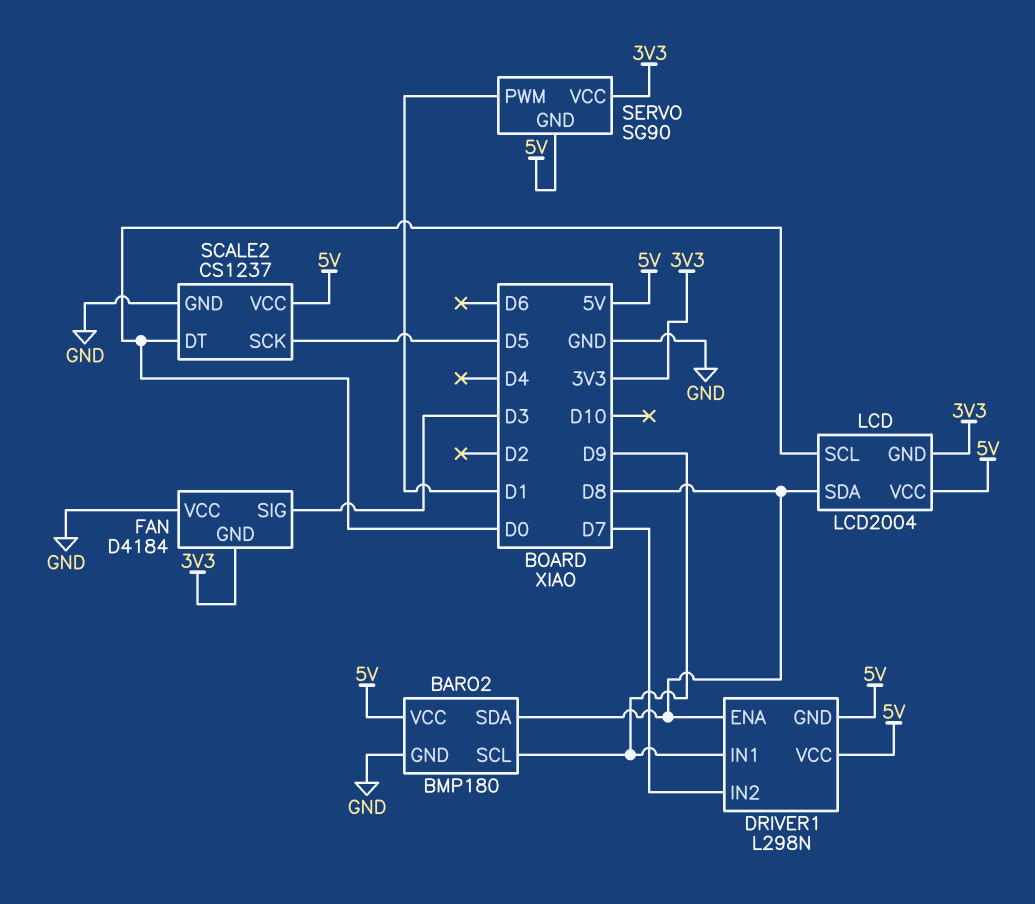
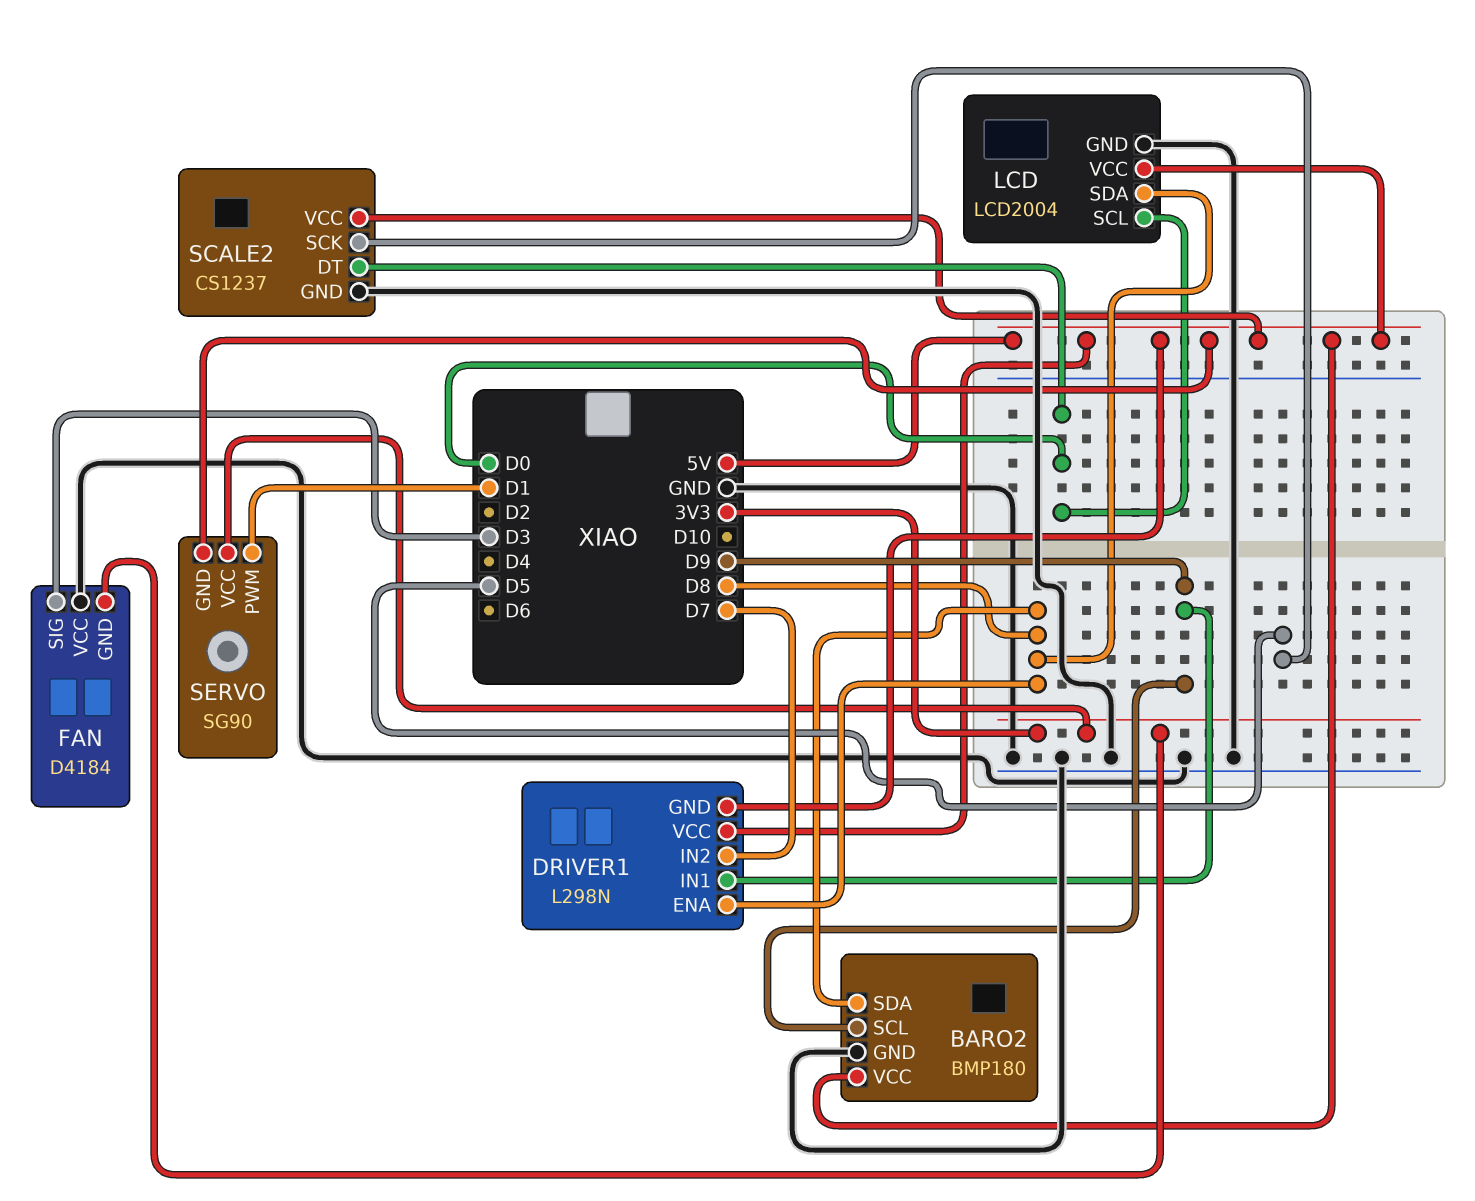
LCD pin GND: 3V3 -> GND

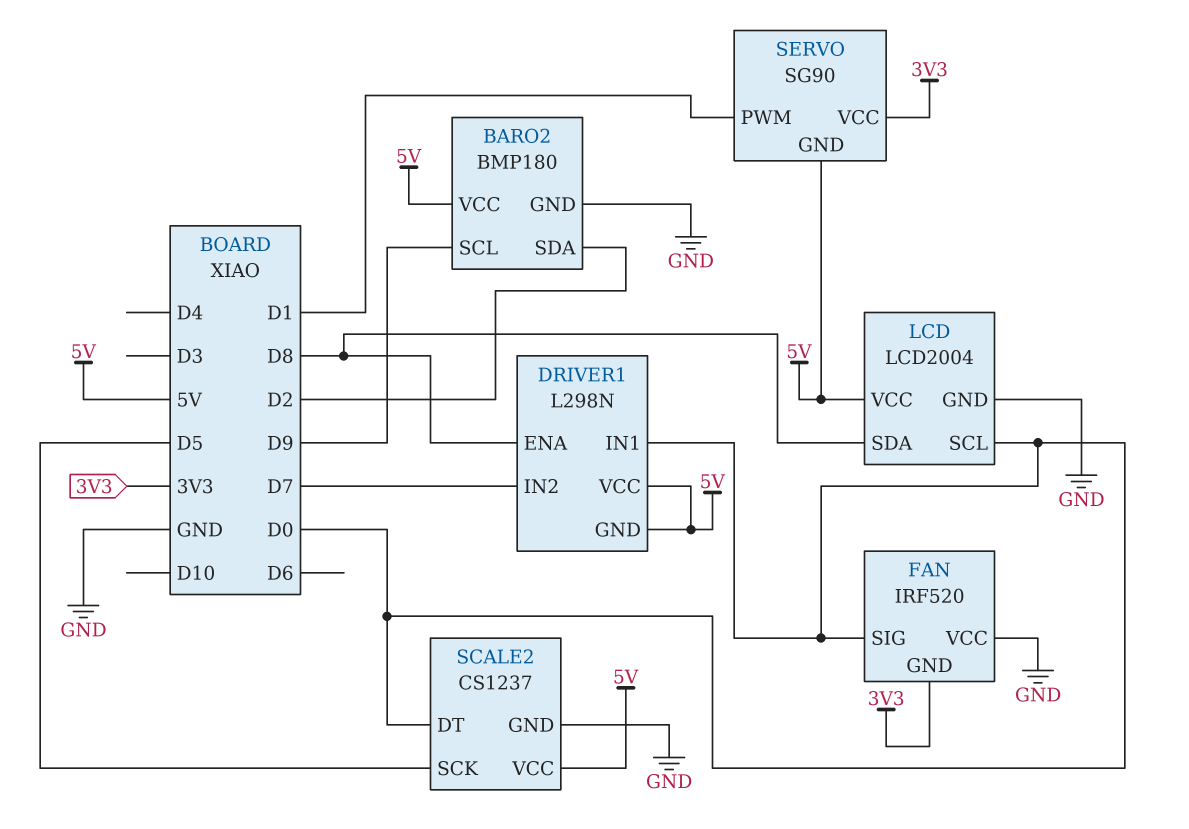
BARO2 pin SDA: D8 -> D2
DRIVER1 pin IN1: D9 -> D0
FAN: D4184 -> IRF520
FAN pin SIG: D3 -> D0

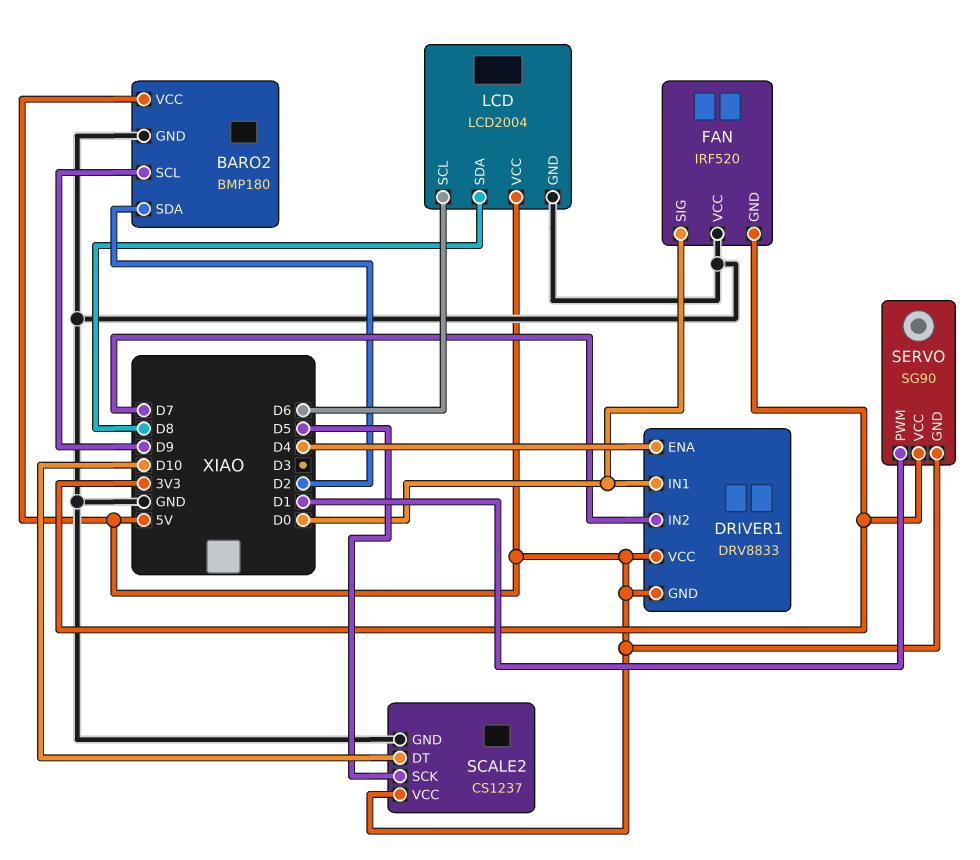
DRIVER1: L298N -> DRV8833
DRIVER1 pin ENA: D8 -> D4
LCD pin SCL: D0 -> D6
SCALE2 pin DT: D0 -> D10

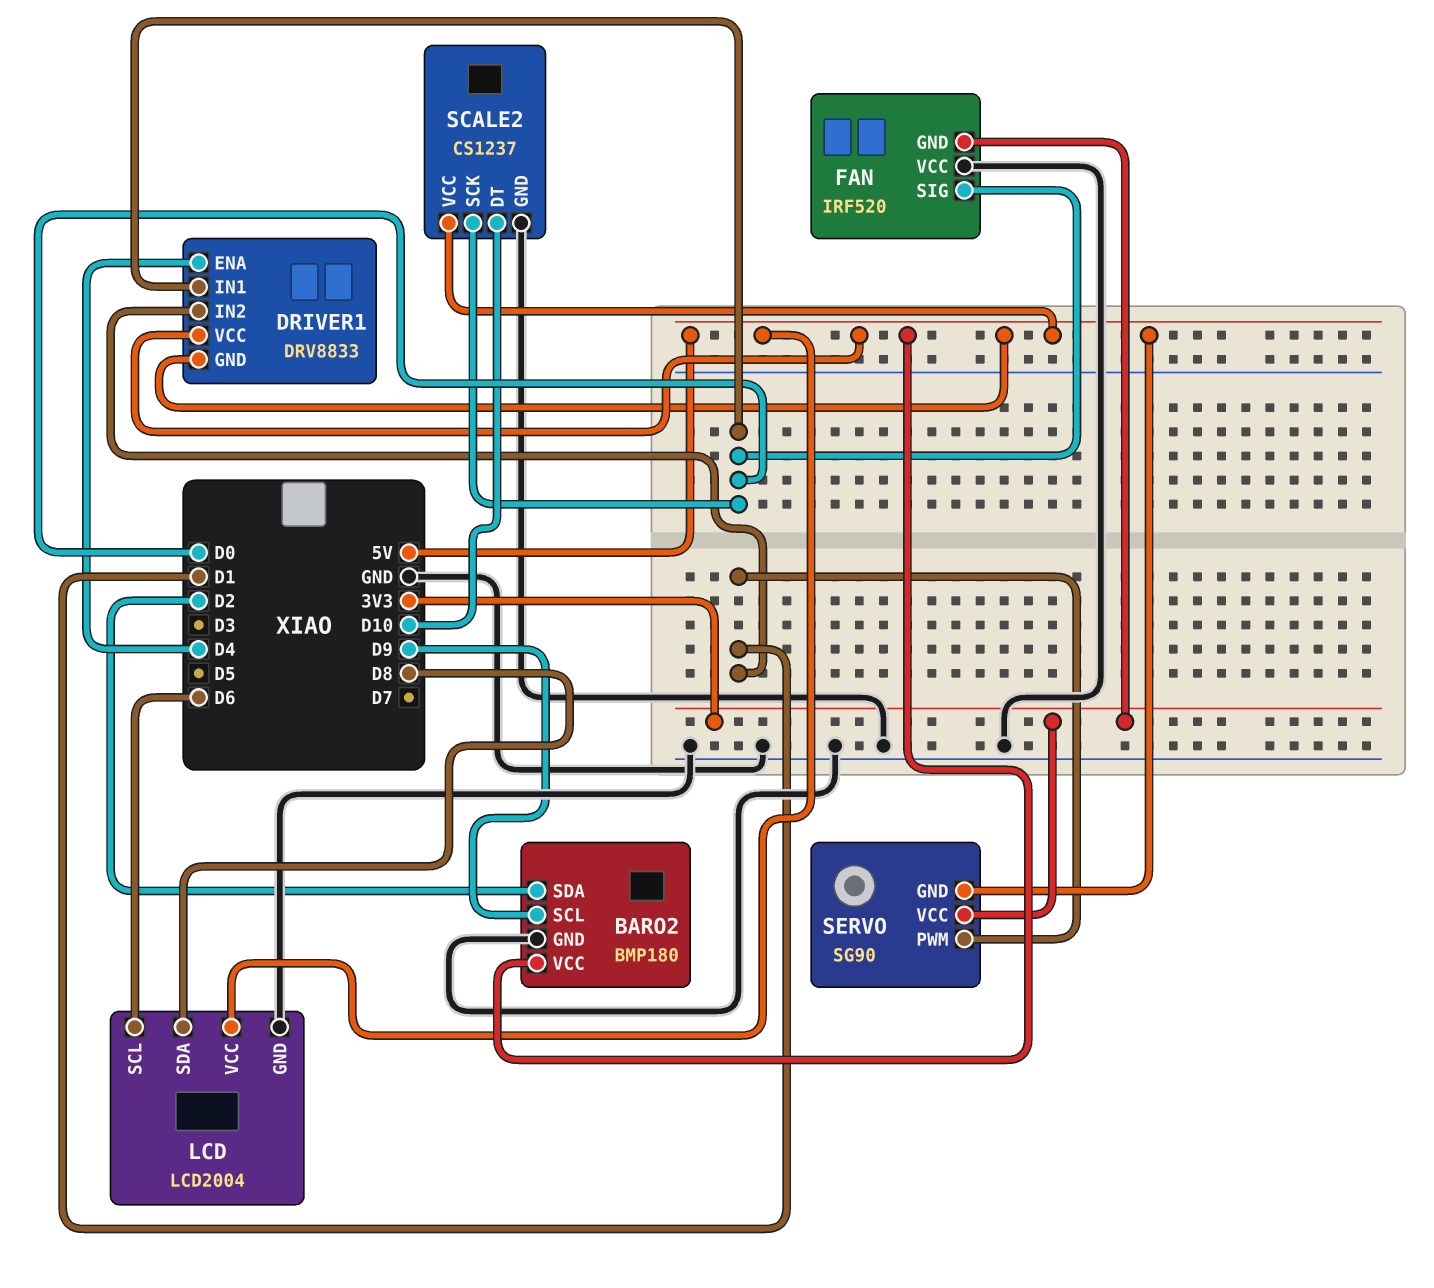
DRIVER1 pin IN2: D7 -> D1
SCALE2 pin SCK: D5 -> D0

